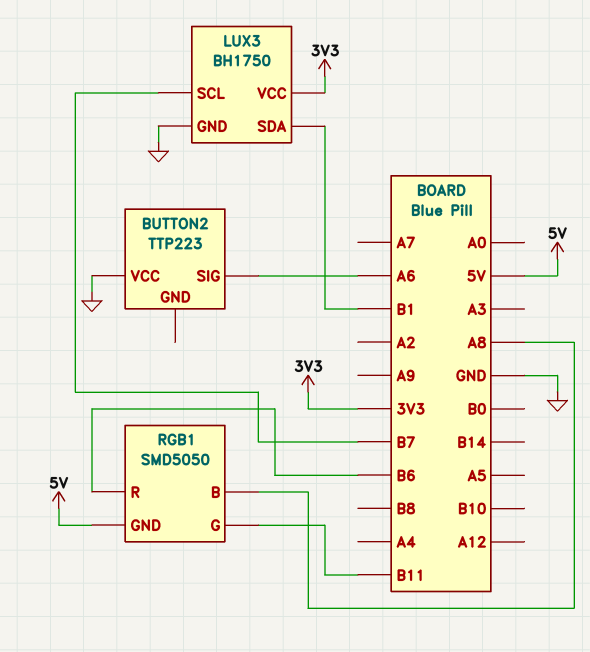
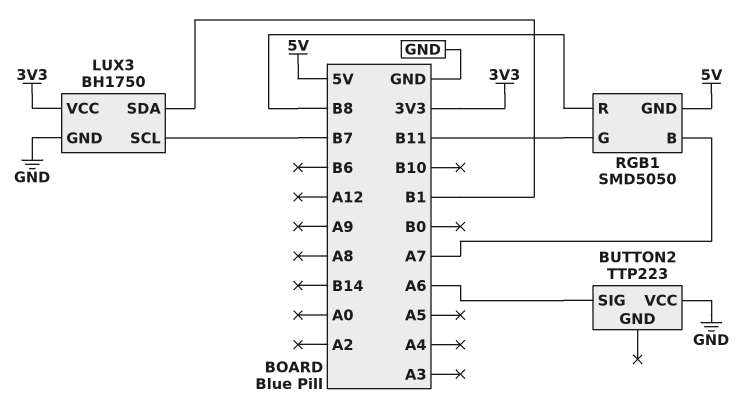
RGB1 pin B: A8 -> A7
RGB1 pin R: B6 -> B8

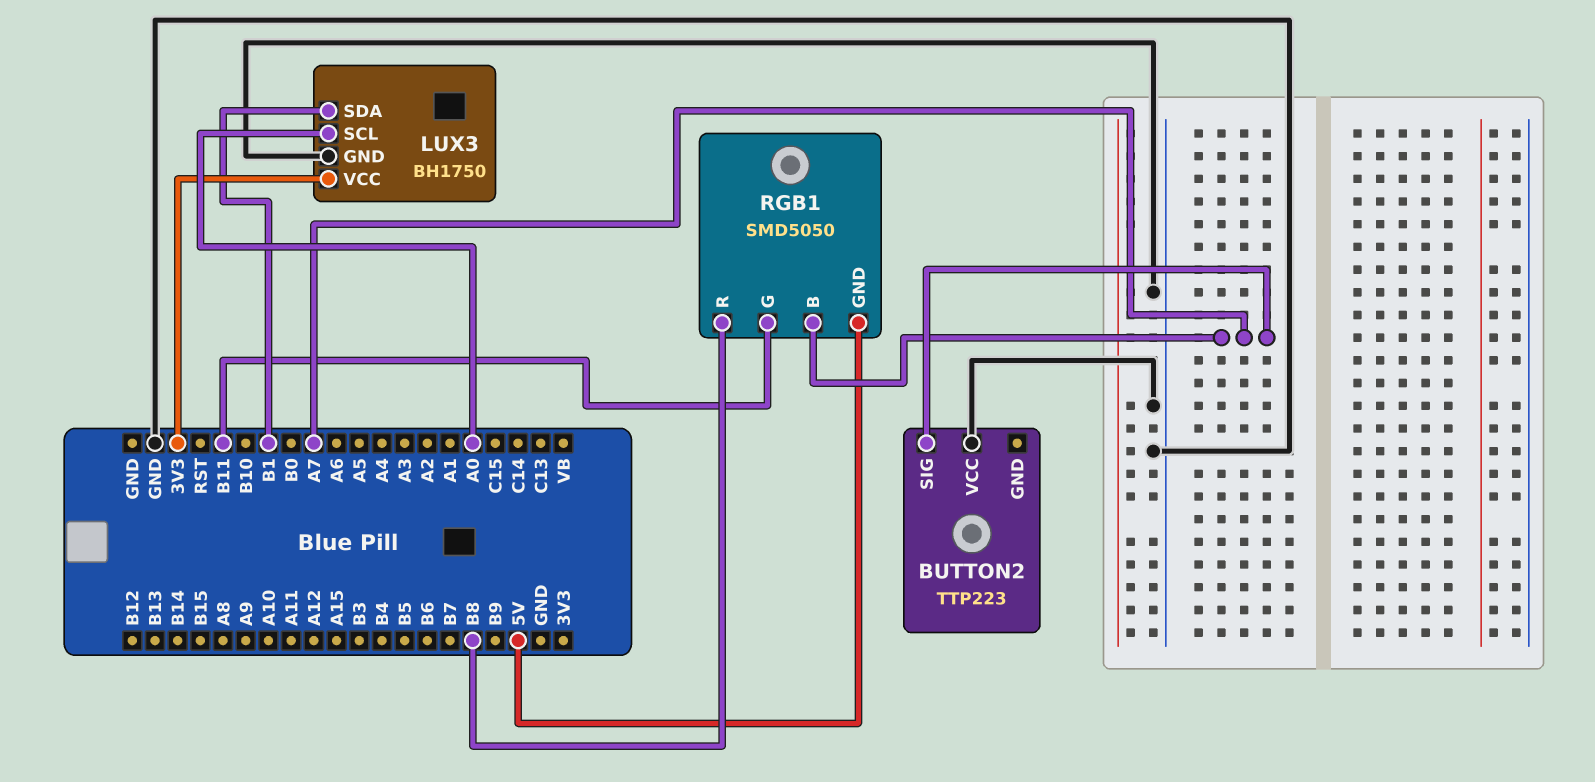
BUTTON2 pin SIG: A6 -> A7
LUX3 pin SCL: B7 -> A0

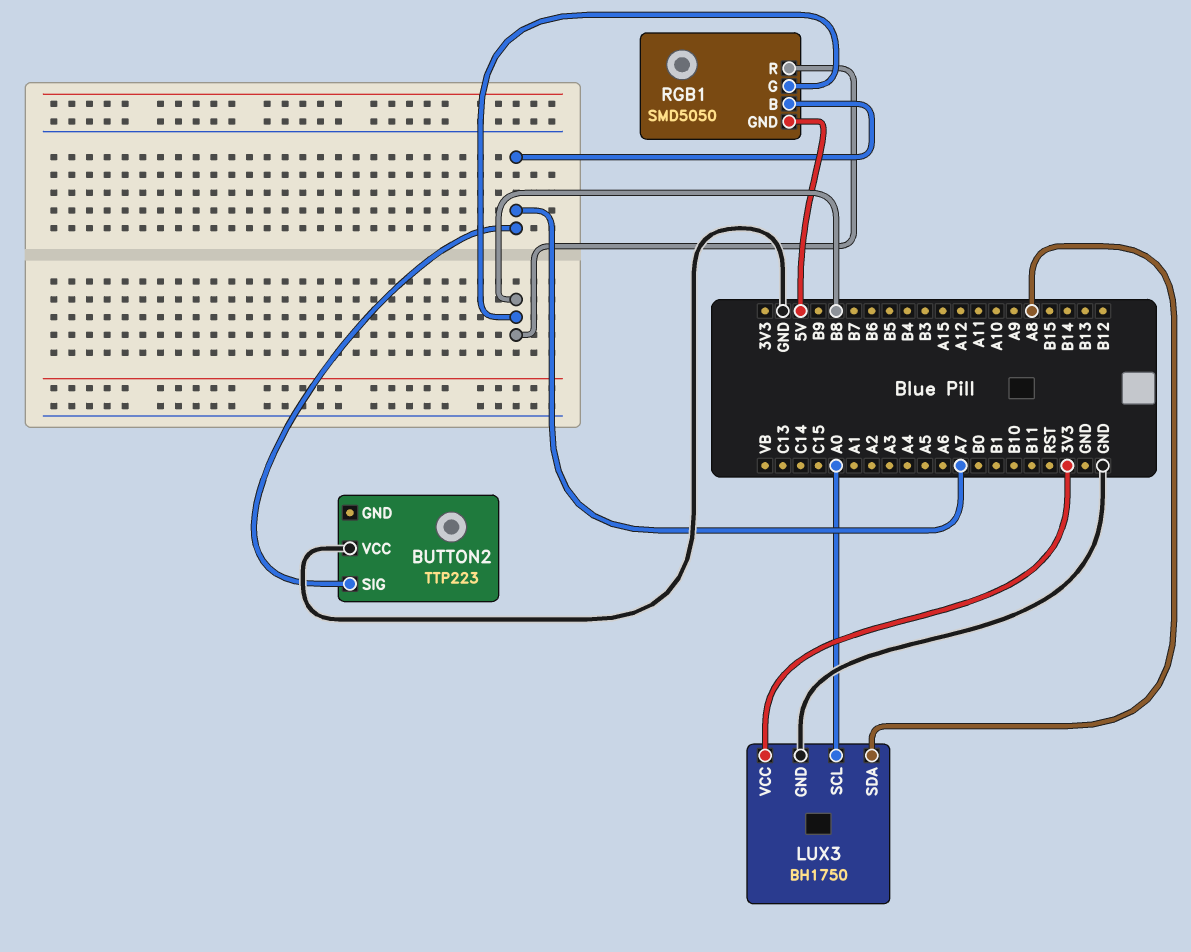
LUX3 pin SDA: B1 -> A8
RGB1 pin G: B11 -> B8

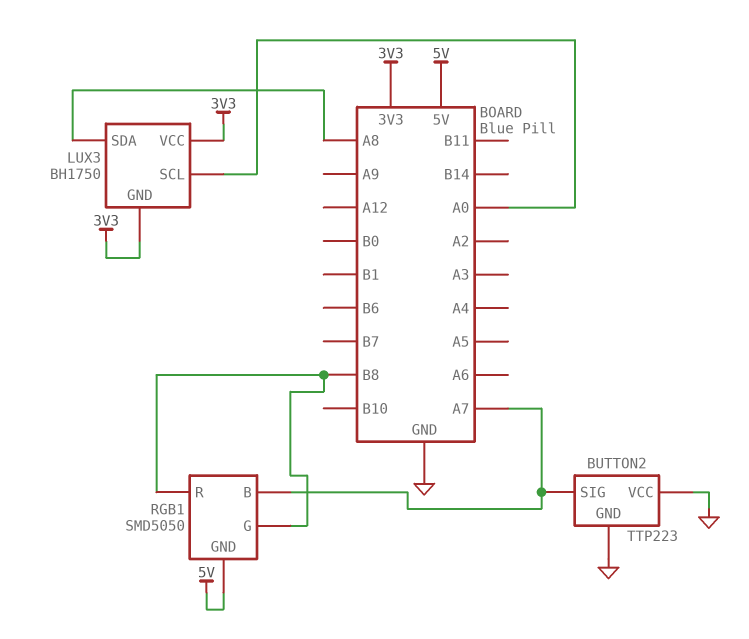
BUTTON2 pin GND: none -> GND
LUX3 pin GND: GND -> 3V3

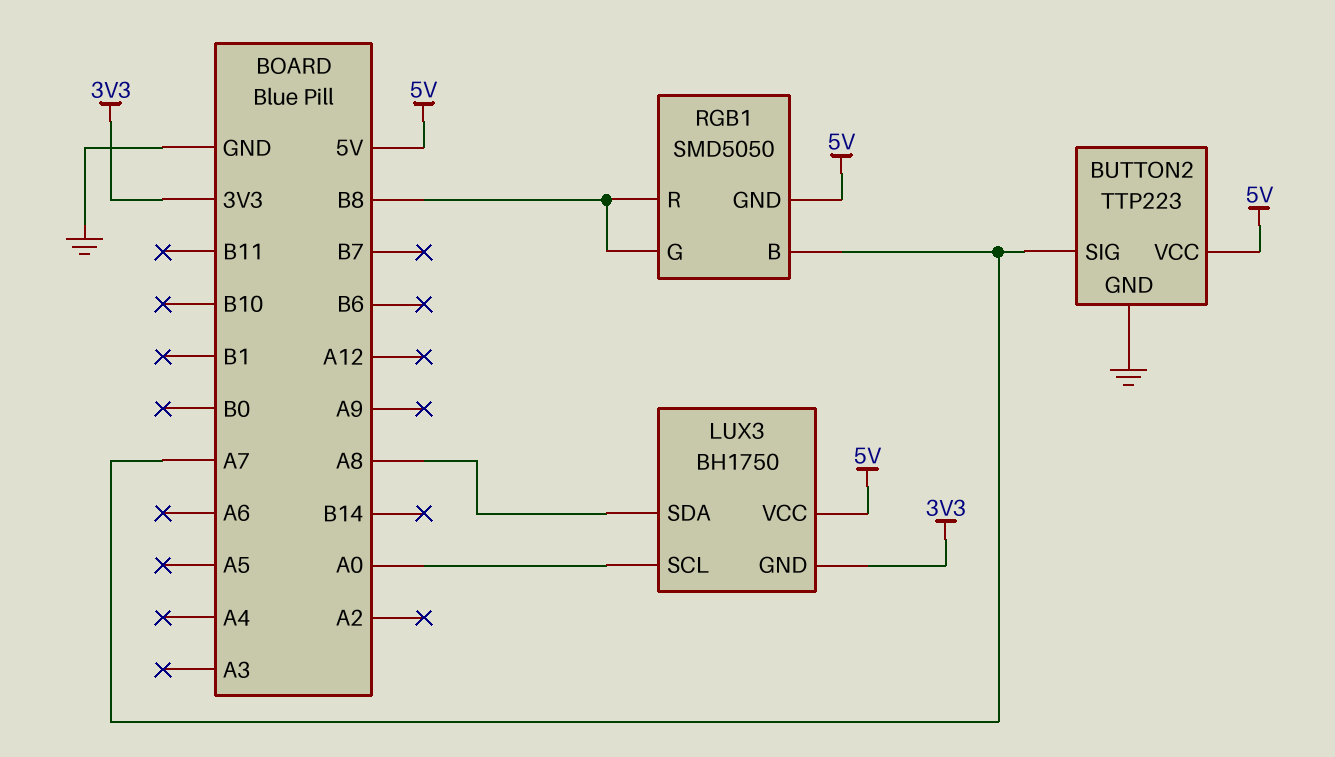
BUTTON2 pin VCC: GND -> 5V
LUX3 pin VCC: 3V3 -> 5V

